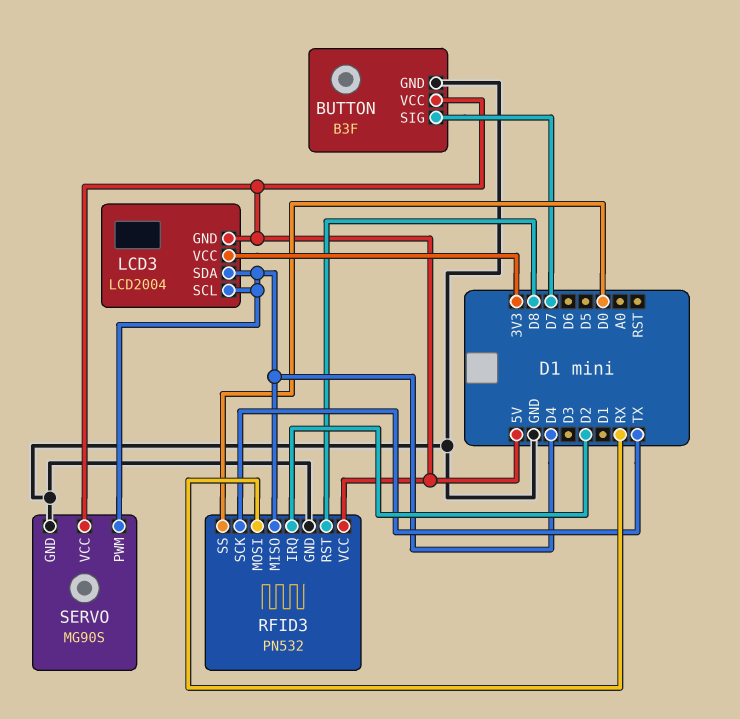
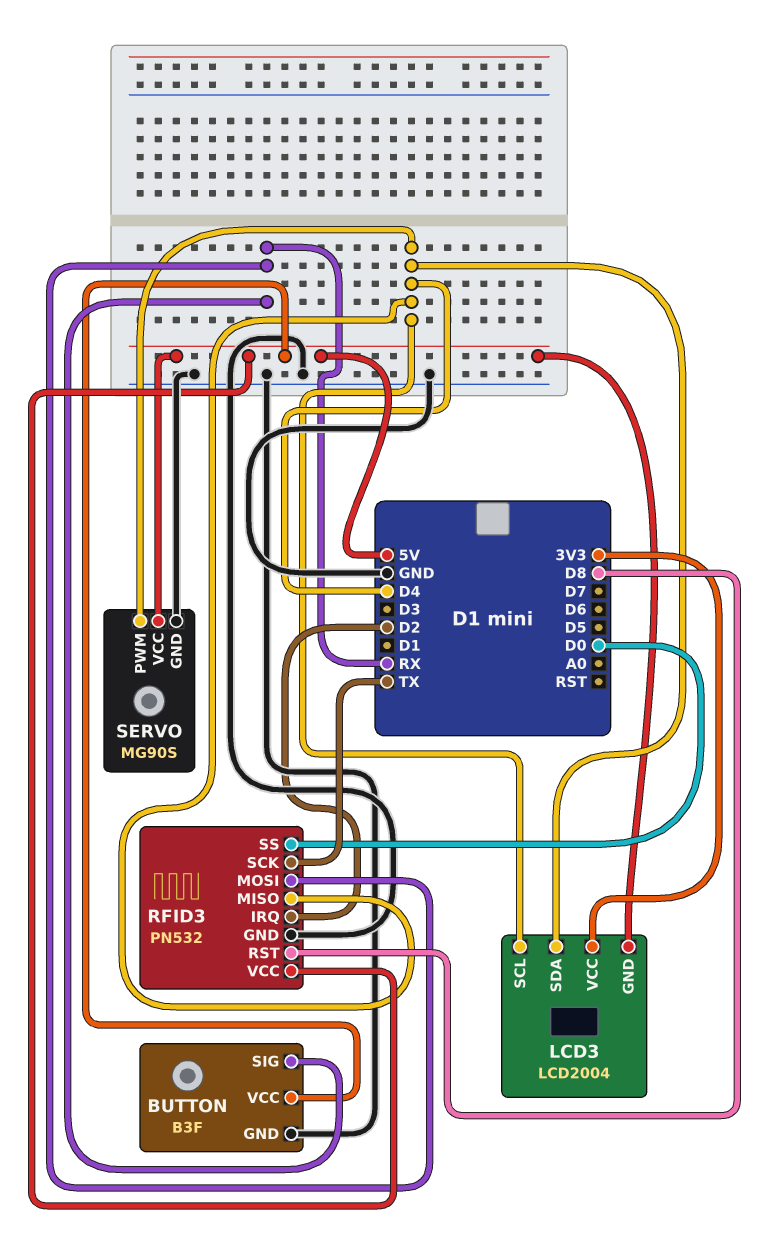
BUTTON pin SIG: D7 -> RX

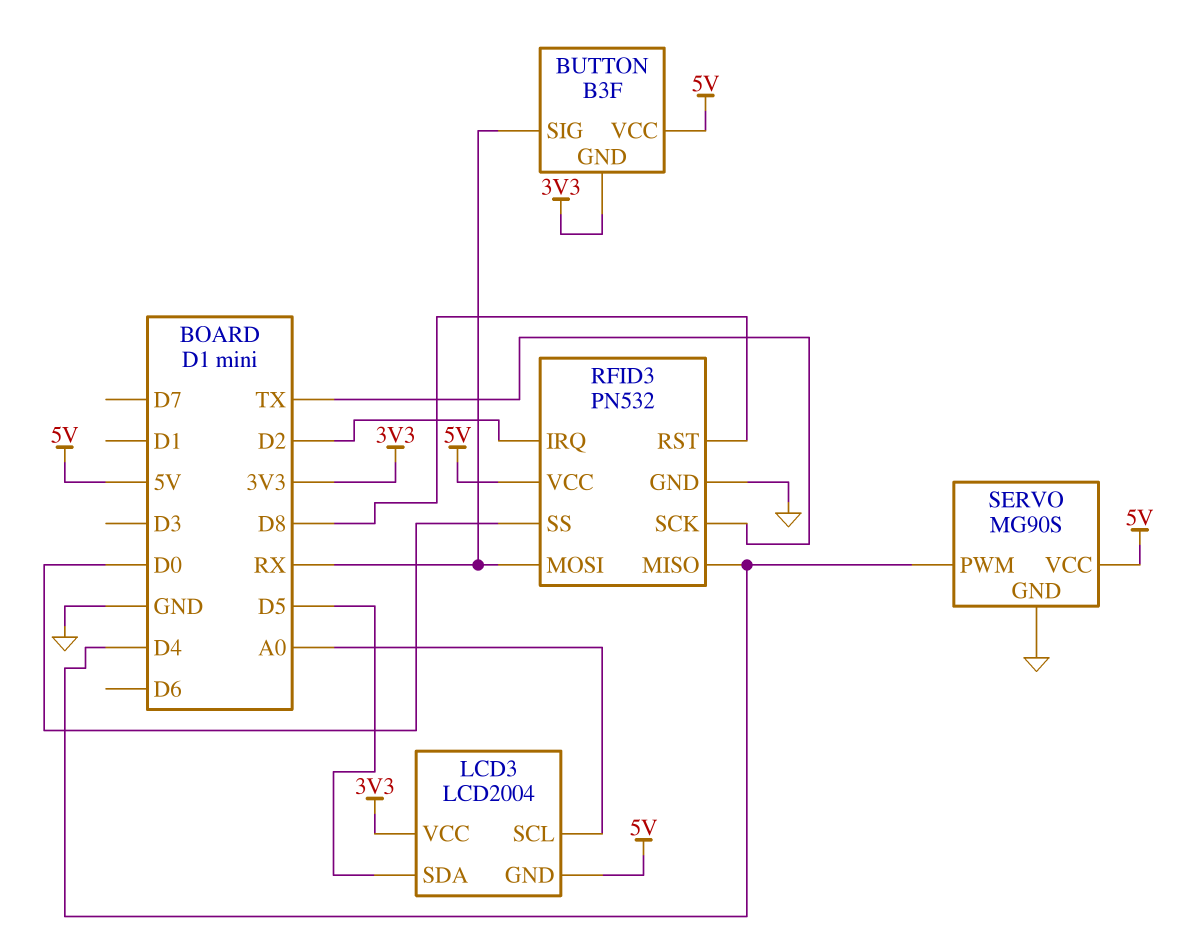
BUTTON pin GND: GND -> 3V3
LCD3 pin SCL: D4 -> A0
LCD3 pin SDA: D4 -> D5

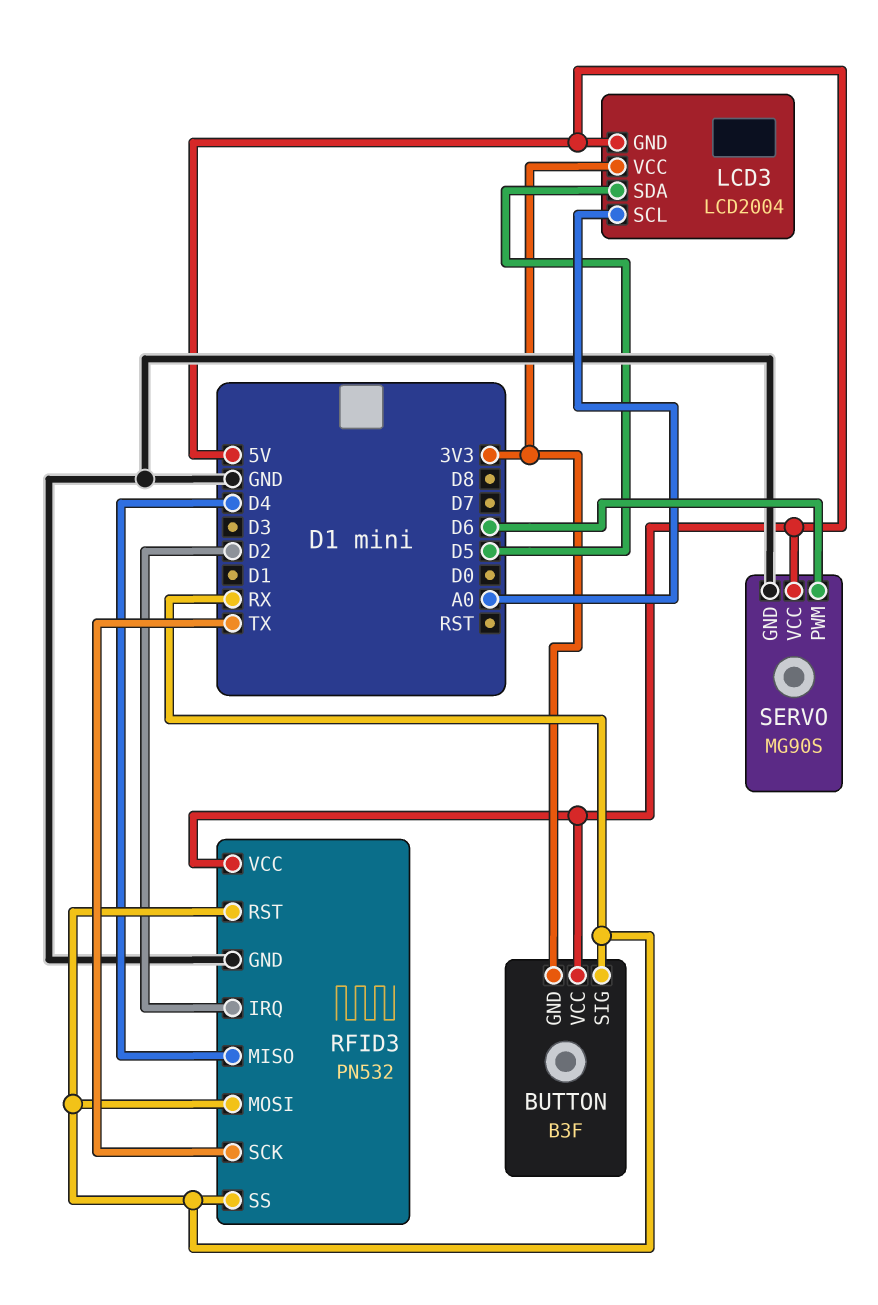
RFID3 pin RST: D8 -> RX
RFID3 pin SS: D0 -> RX
SERVO pin PWM: D4 -> D6

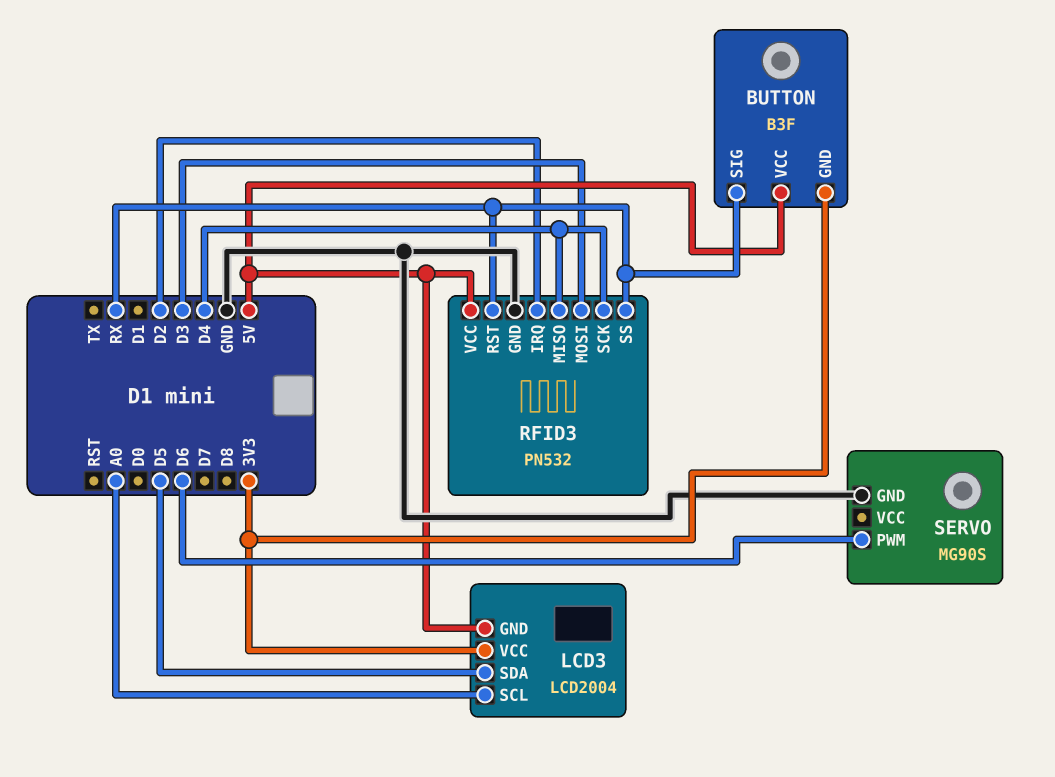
RFID3 pin MOSI: RX -> D3
RFID3 pin SCK: TX -> D4
SERVO pin VCC: 5V -> none

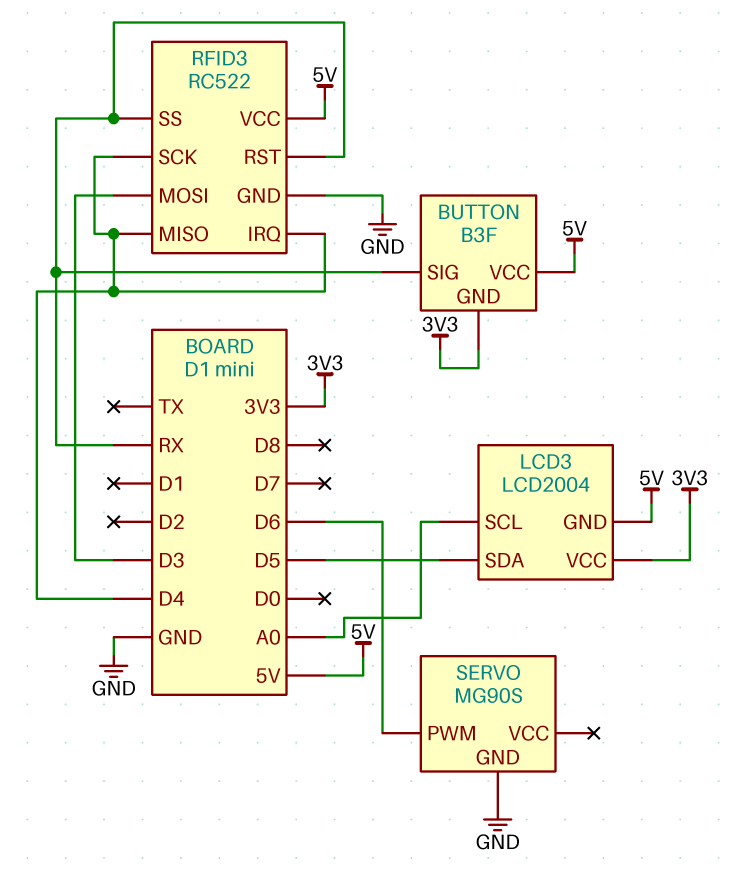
RFID3: PN532 -> RC522
RFID3 pin IRQ: D2 -> D4

